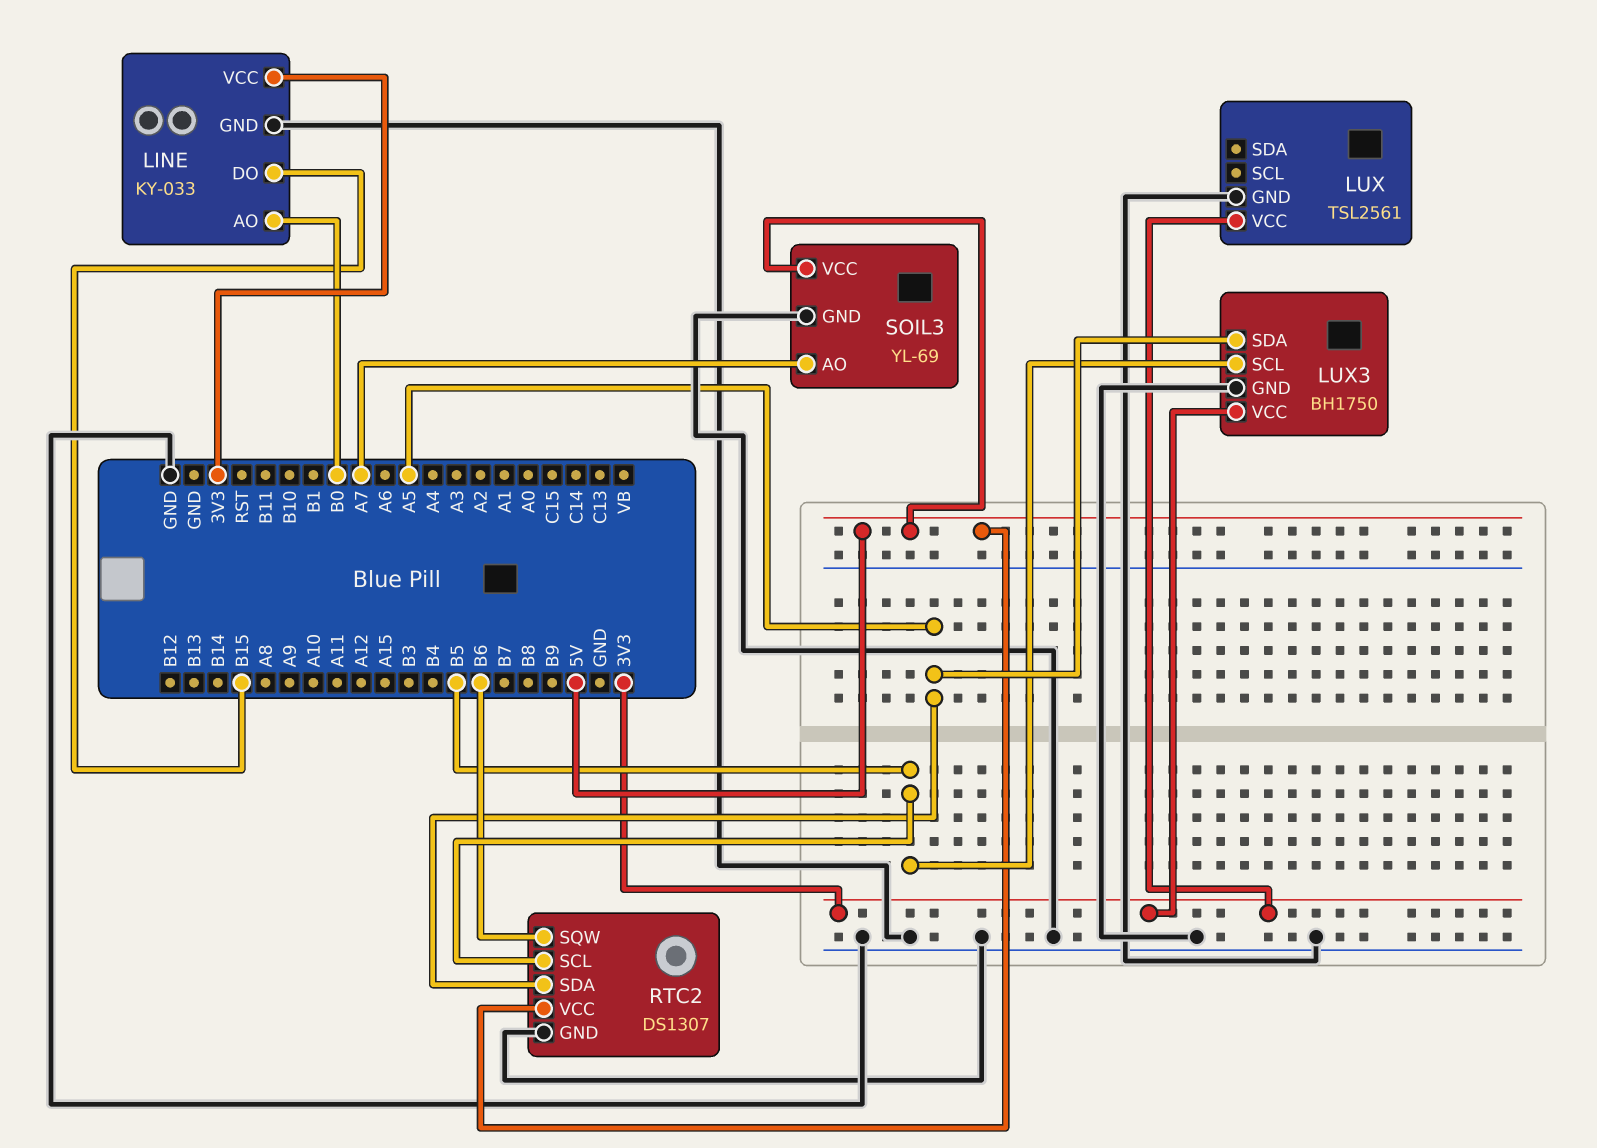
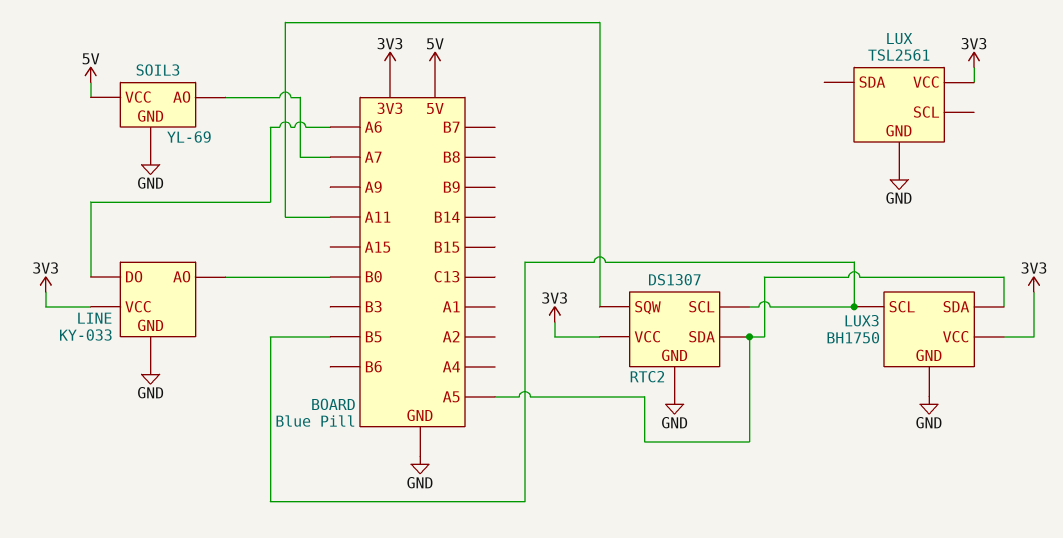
LINE pin DO: B15 -> A6
RTC2 pin SQW: B6 -> A11
RTC2 pin VCC: 5V -> 3V3

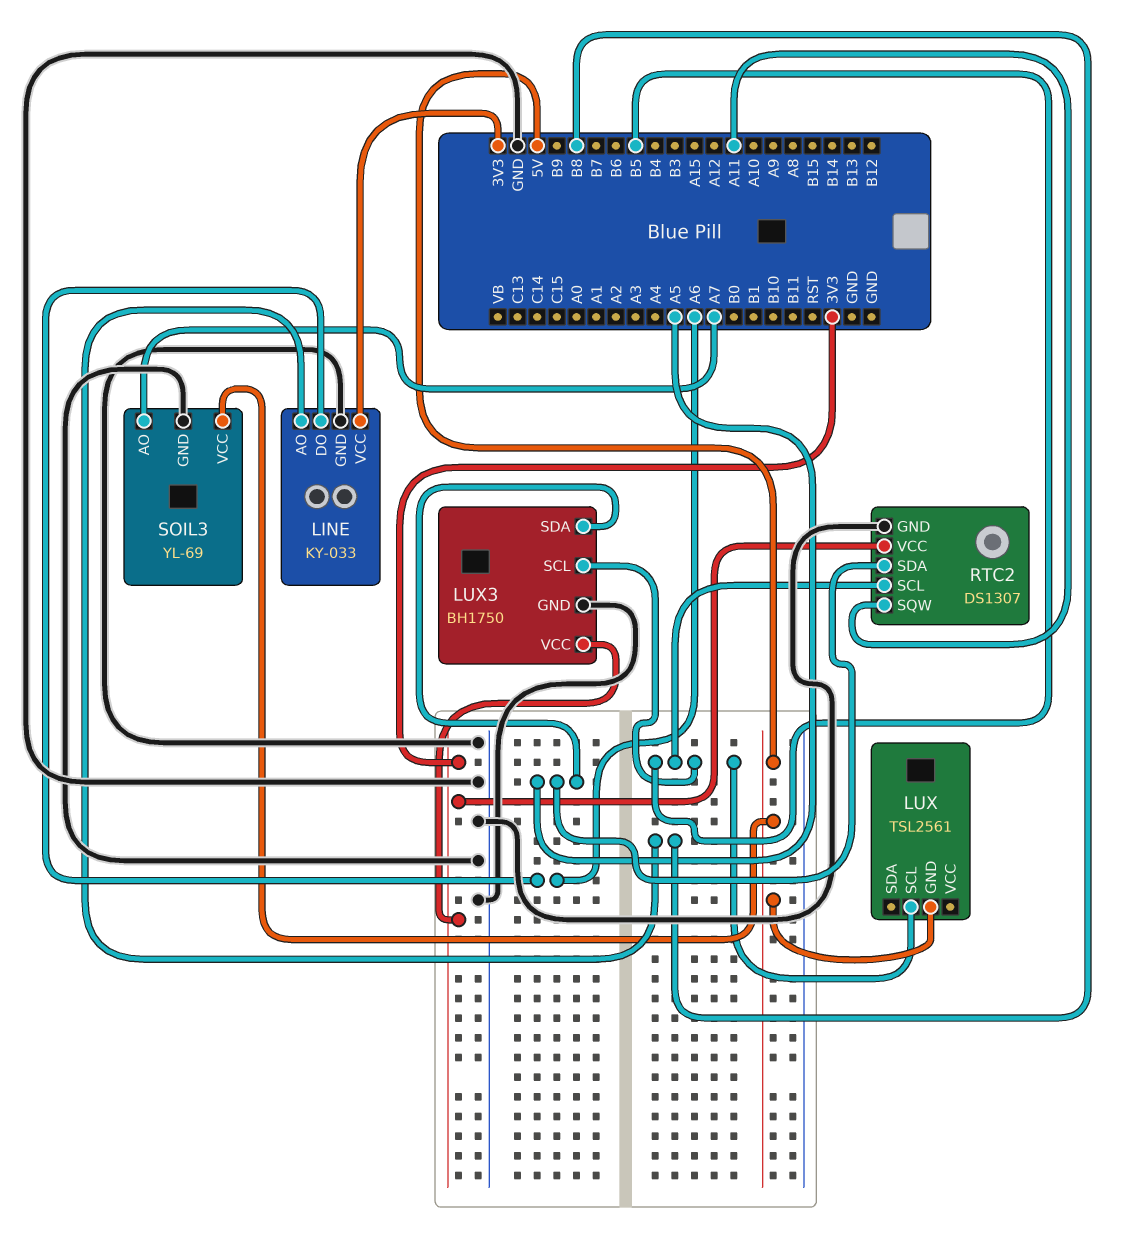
LINE pin AO: B0 -> B8
LUX pin GND: GND -> 5V
LUX pin SCL: none -> B5
LUX pin VCC: 3V3 -> none

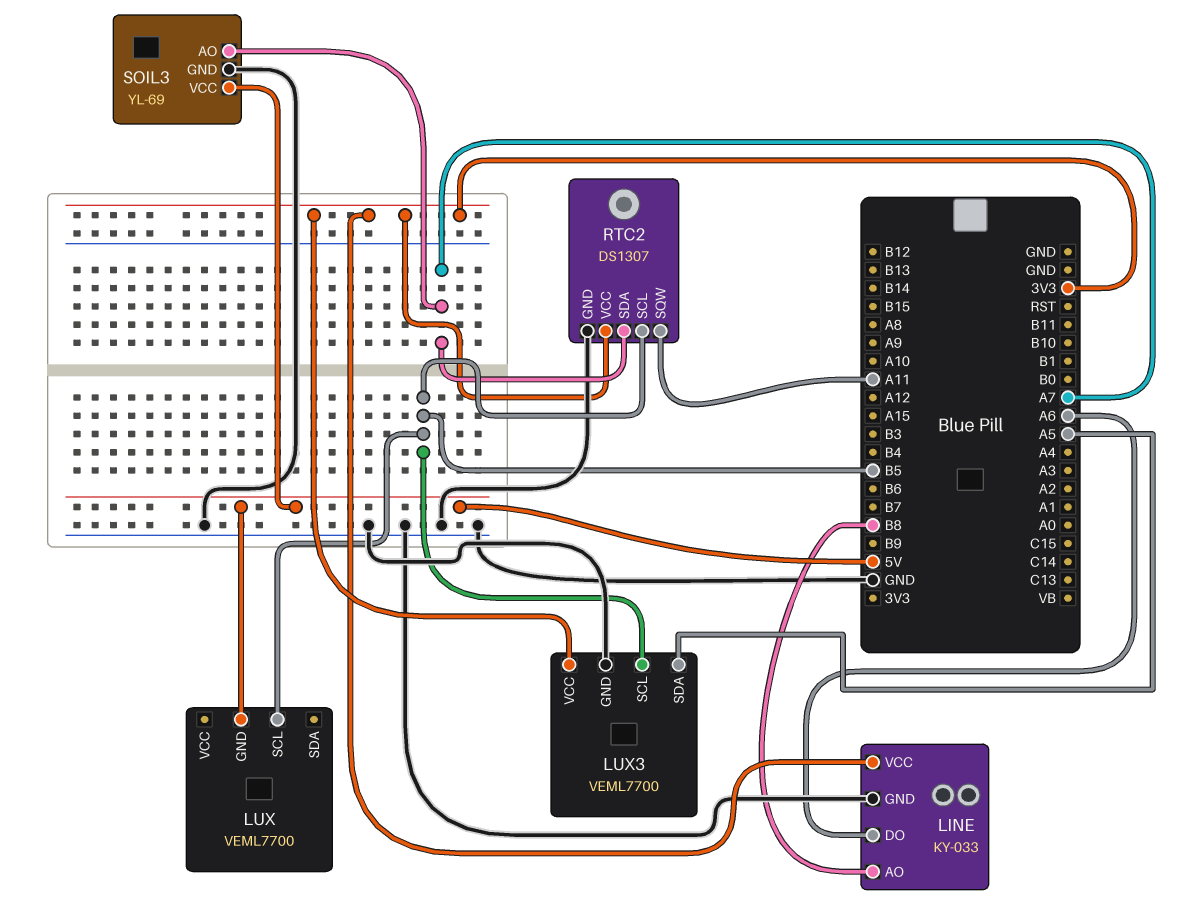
LUX: TSL2561 -> VEML7700
LUX3: BH1750 -> VEML7700
RTC2 pin SDA: A5 -> A7

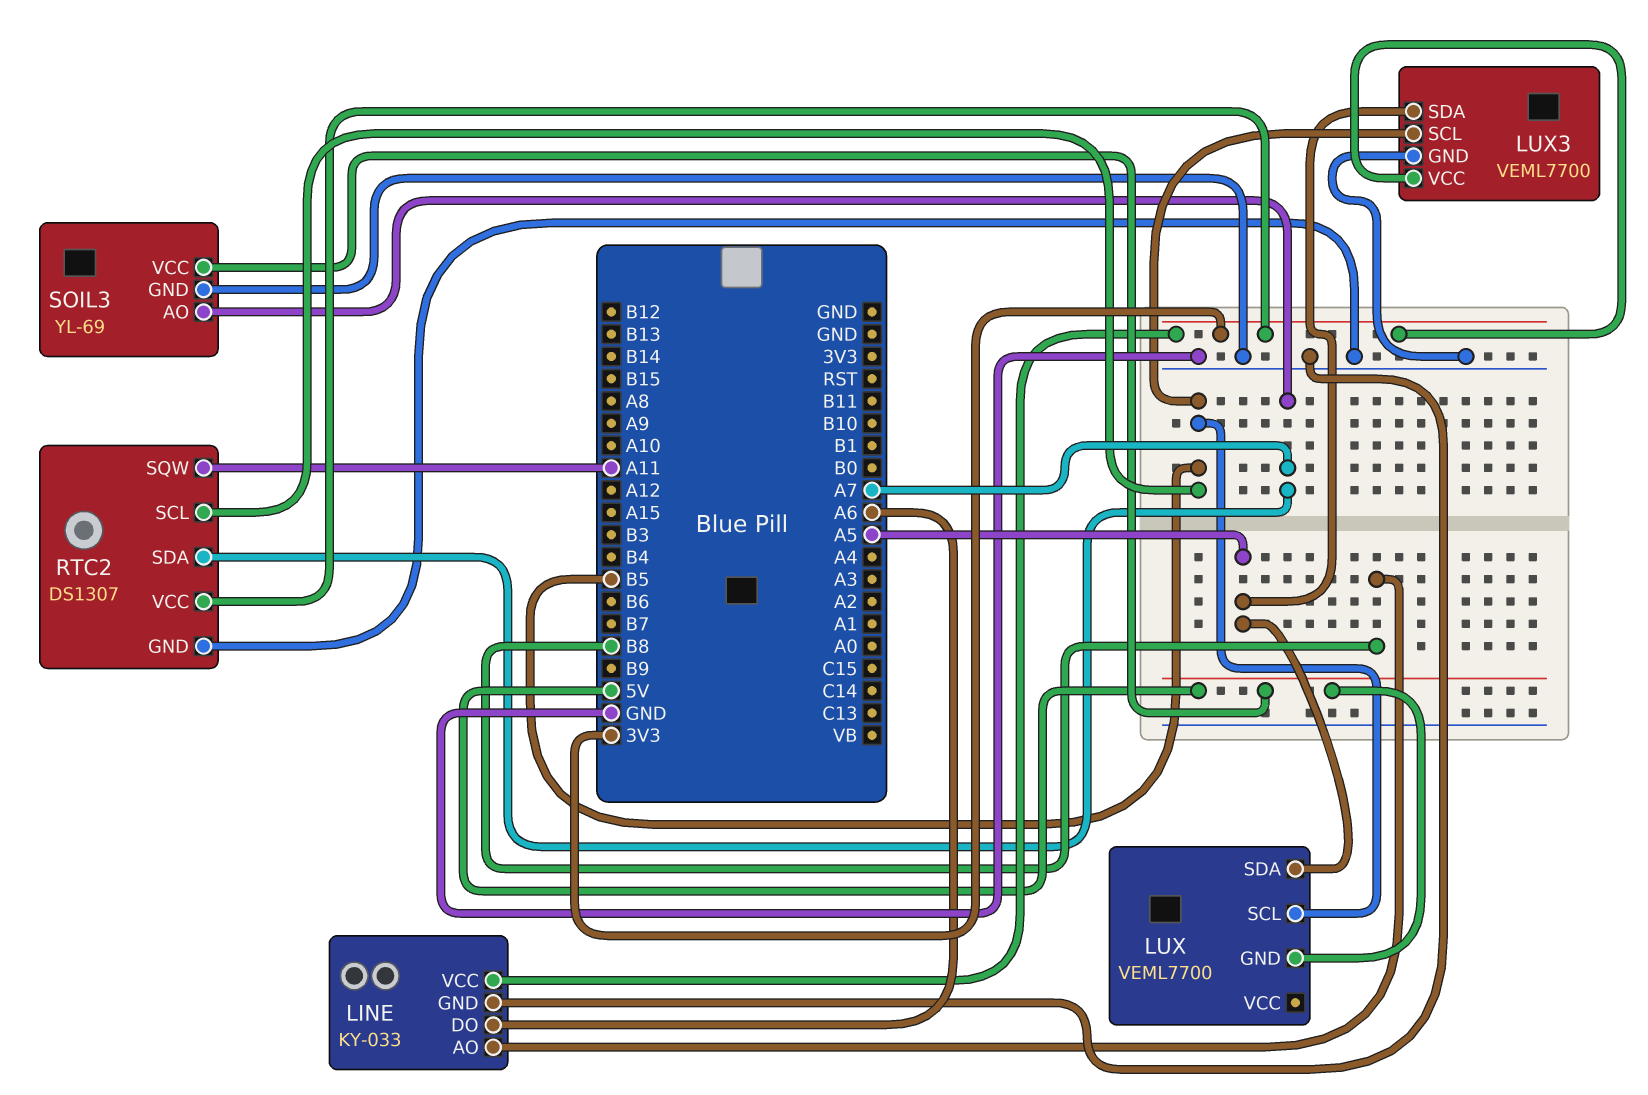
LUX pin SDA: none -> A5

